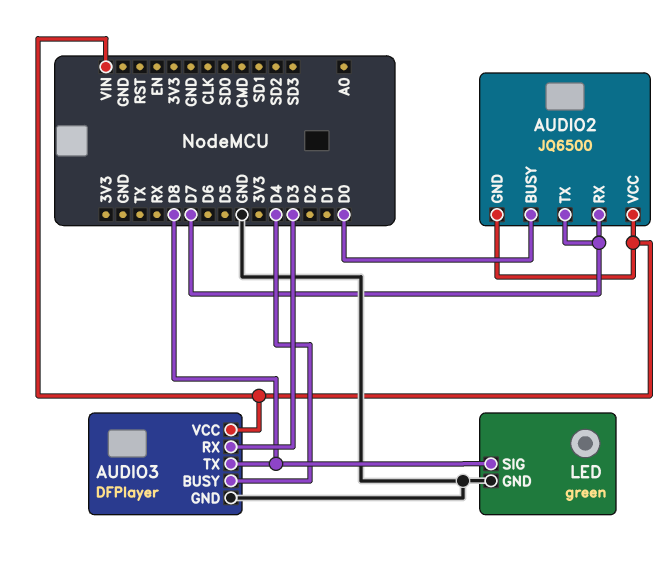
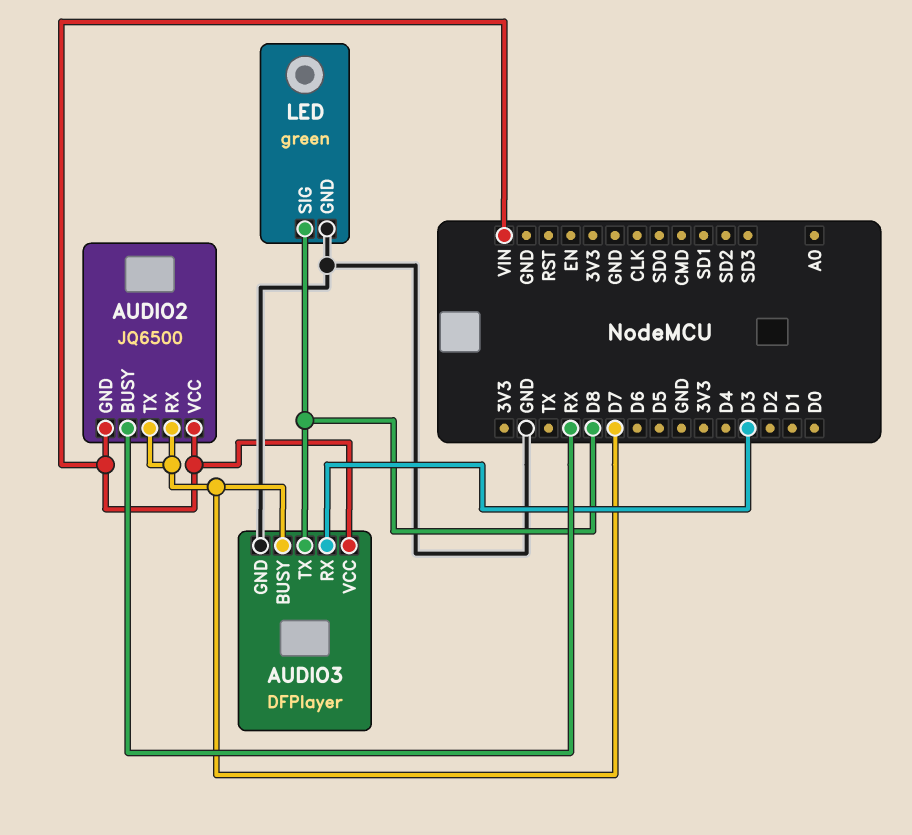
AUDIO2 pin BUSY: D0 -> RX
AUDIO3 pin BUSY: D4 -> D7

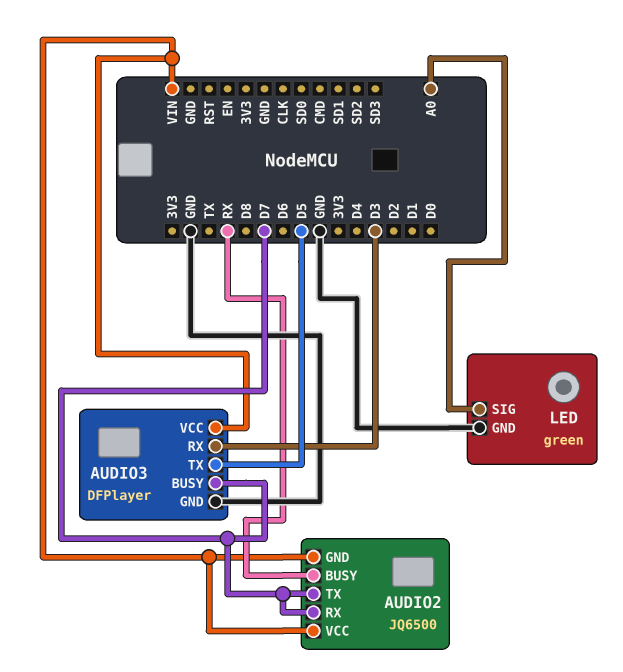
AUDIO3 pin TX: D8 -> D5
LED pin SIG: D8 -> A0

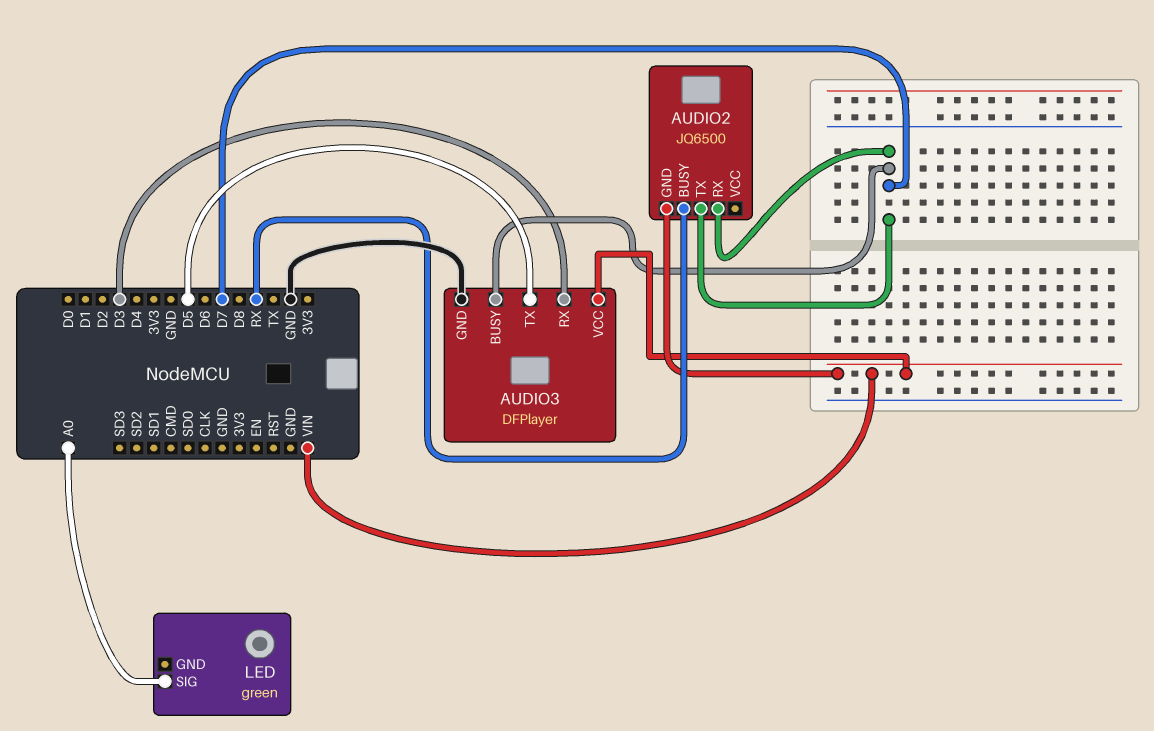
AUDIO2 pin VCC: VIN -> none
LED pin GND: GND -> none

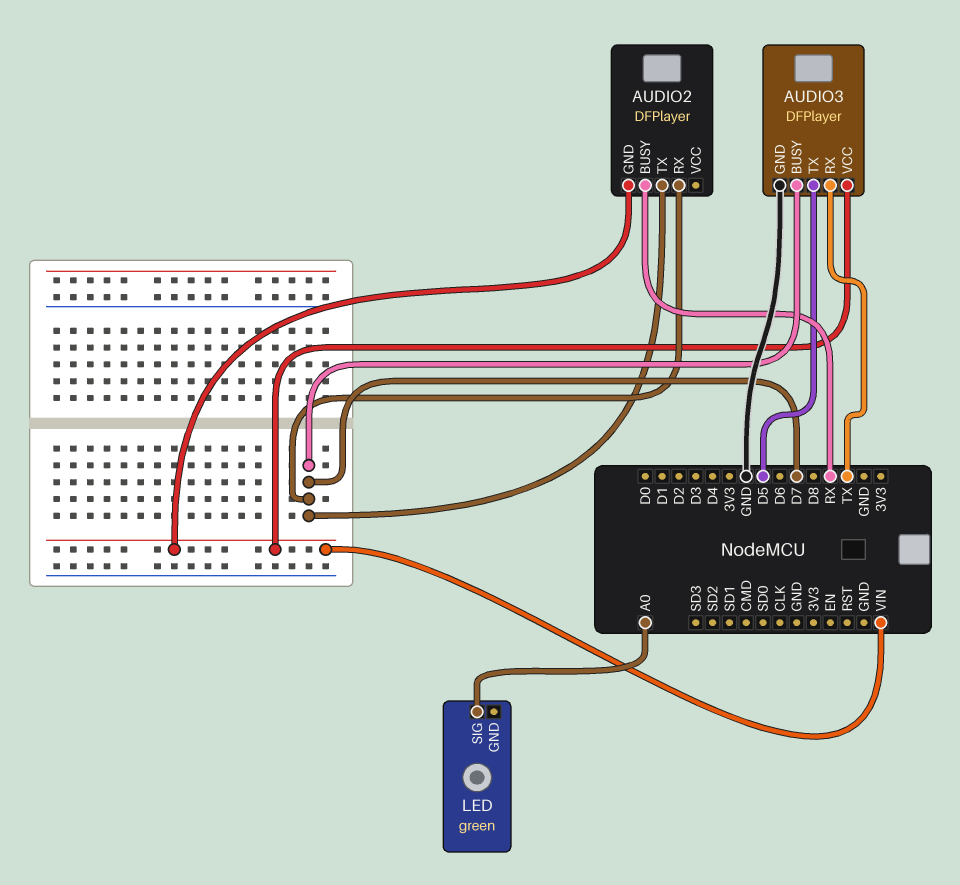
AUDIO2: JQ6500 -> DFPlayer
AUDIO3 pin RX: D3 -> TX

